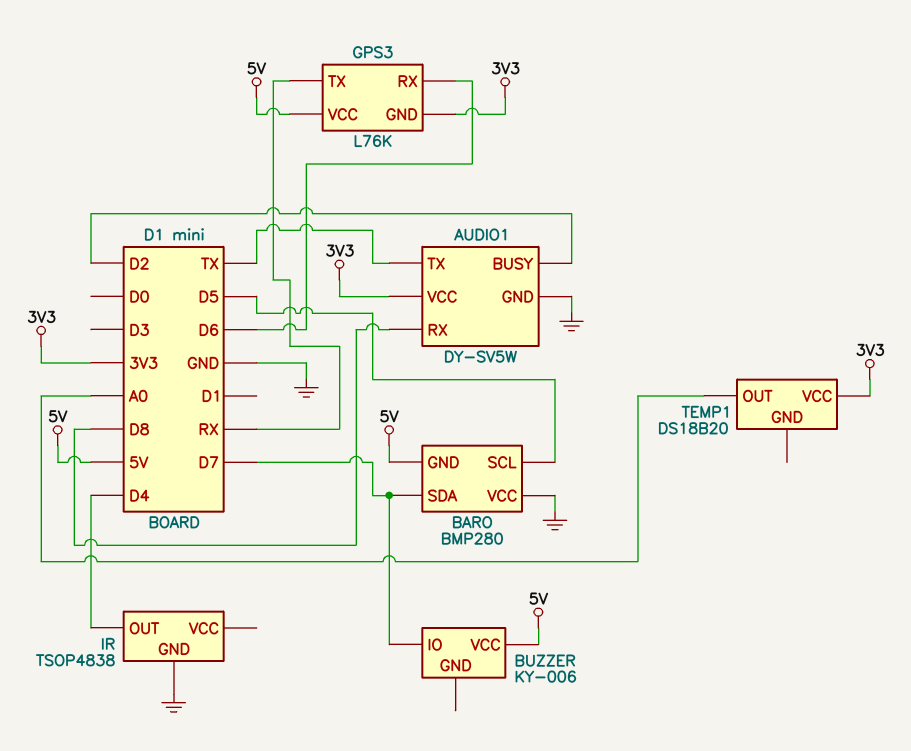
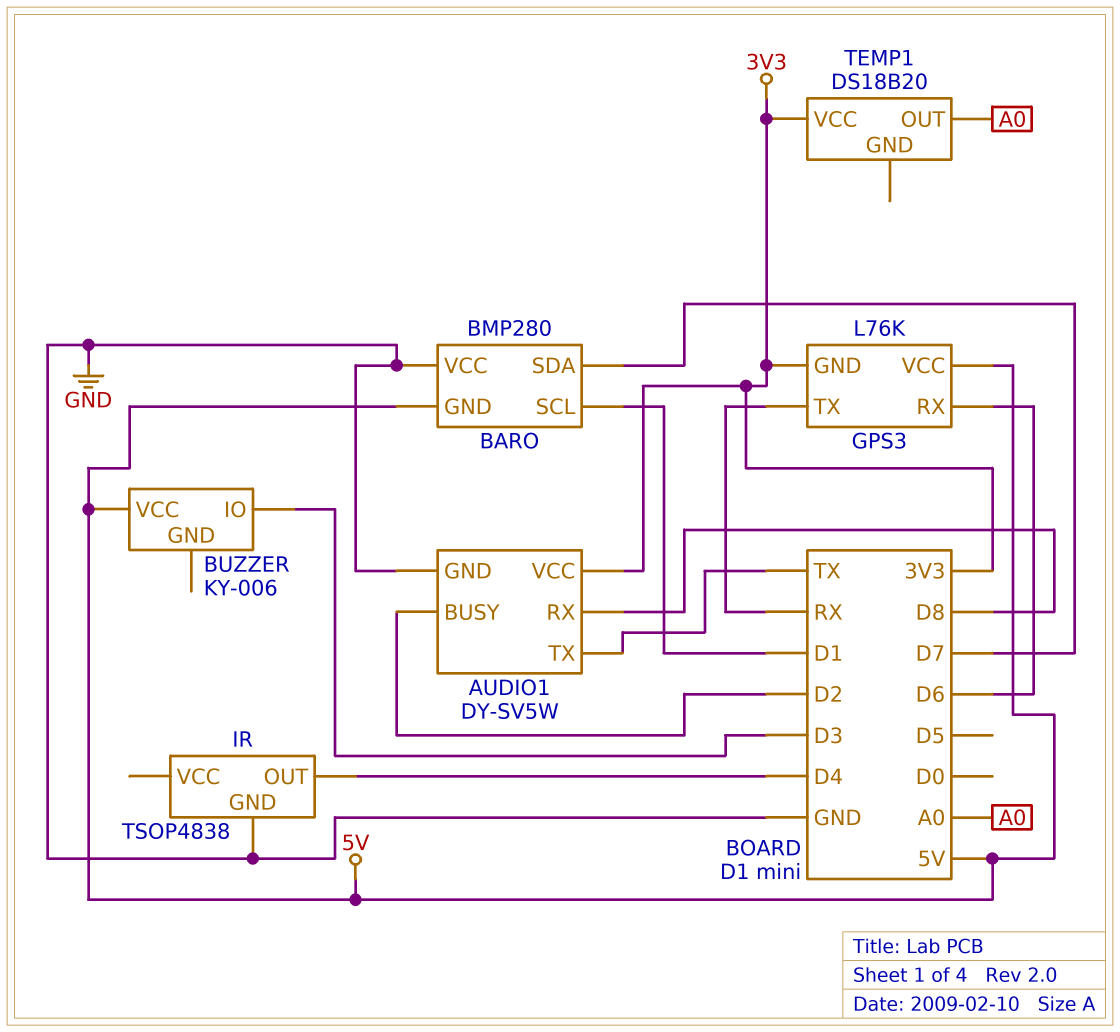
BARO pin SCL: D5 -> D1
BUZZER pin IO: D7 -> D3

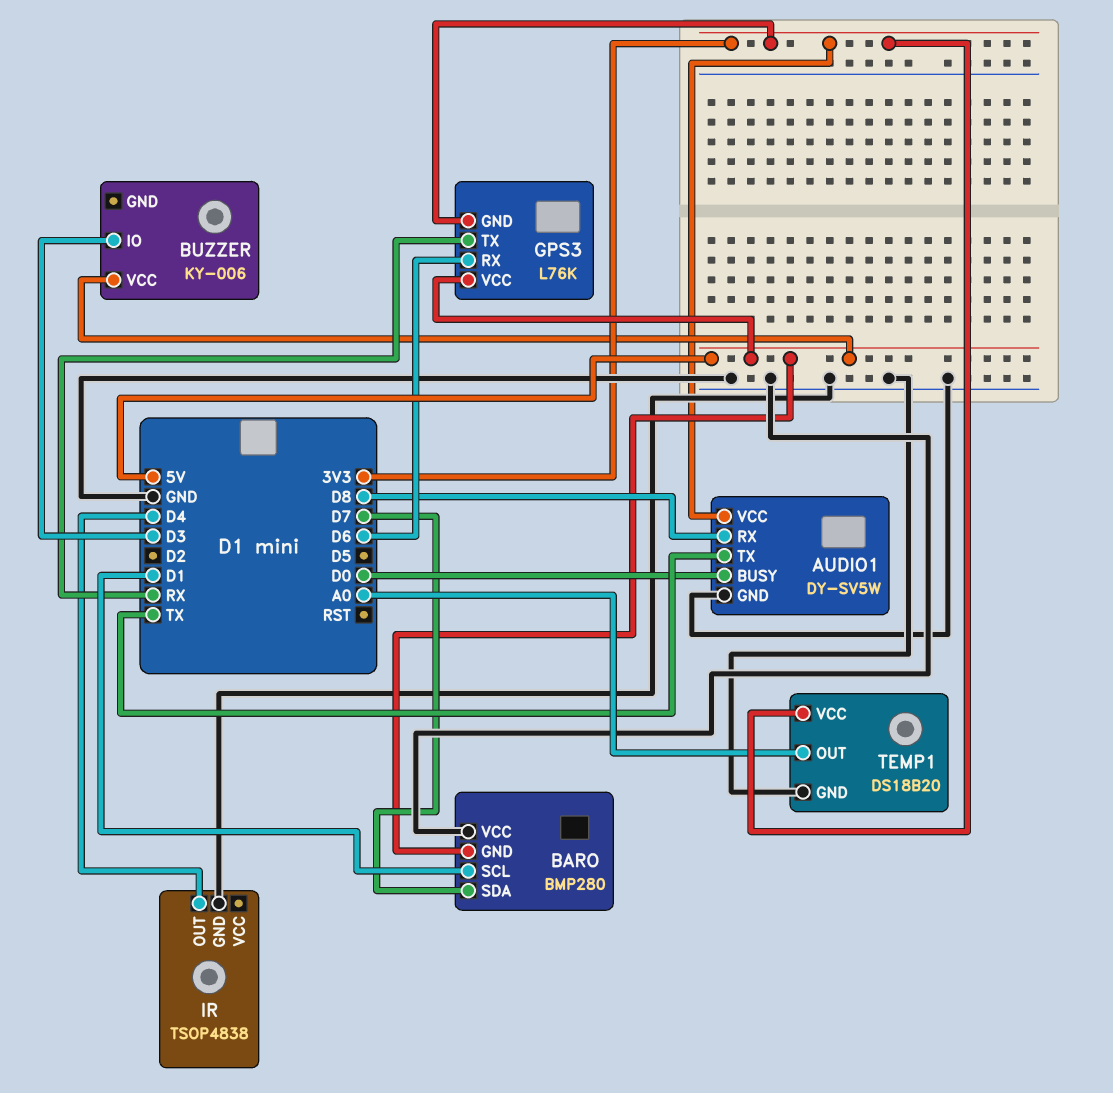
AUDIO1 pin BUSY: D2 -> D0
TEMP1 pin GND: none -> GND

